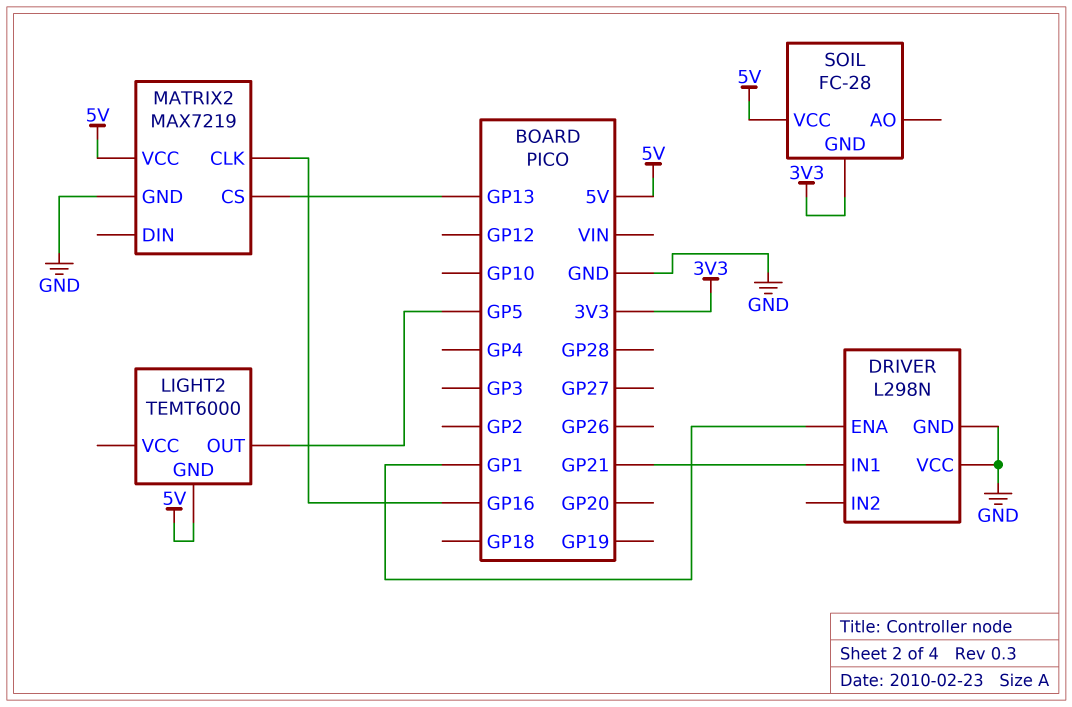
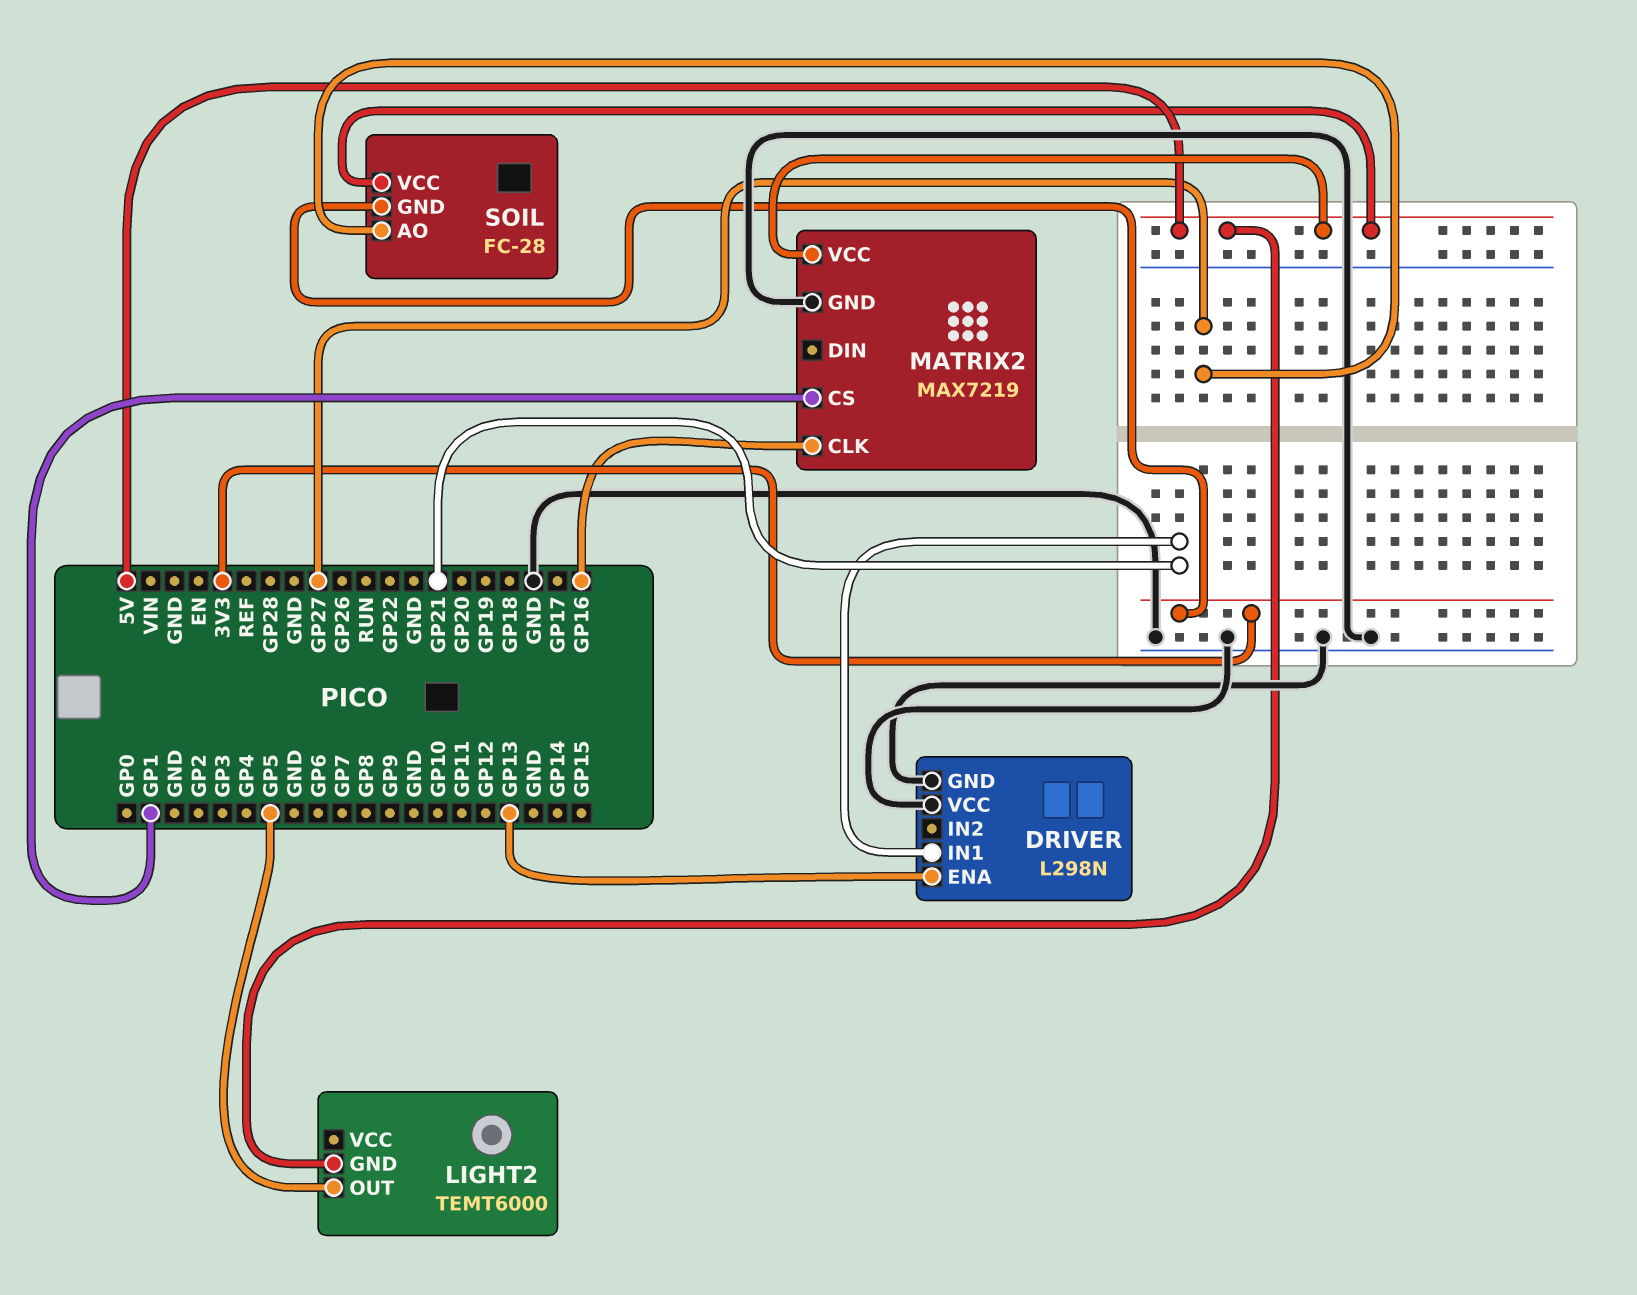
DRIVER pin ENA: GP1 -> GP13
MATRIX2 pin CS: GP13 -> GP1
SOIL pin AO: none -> GP27

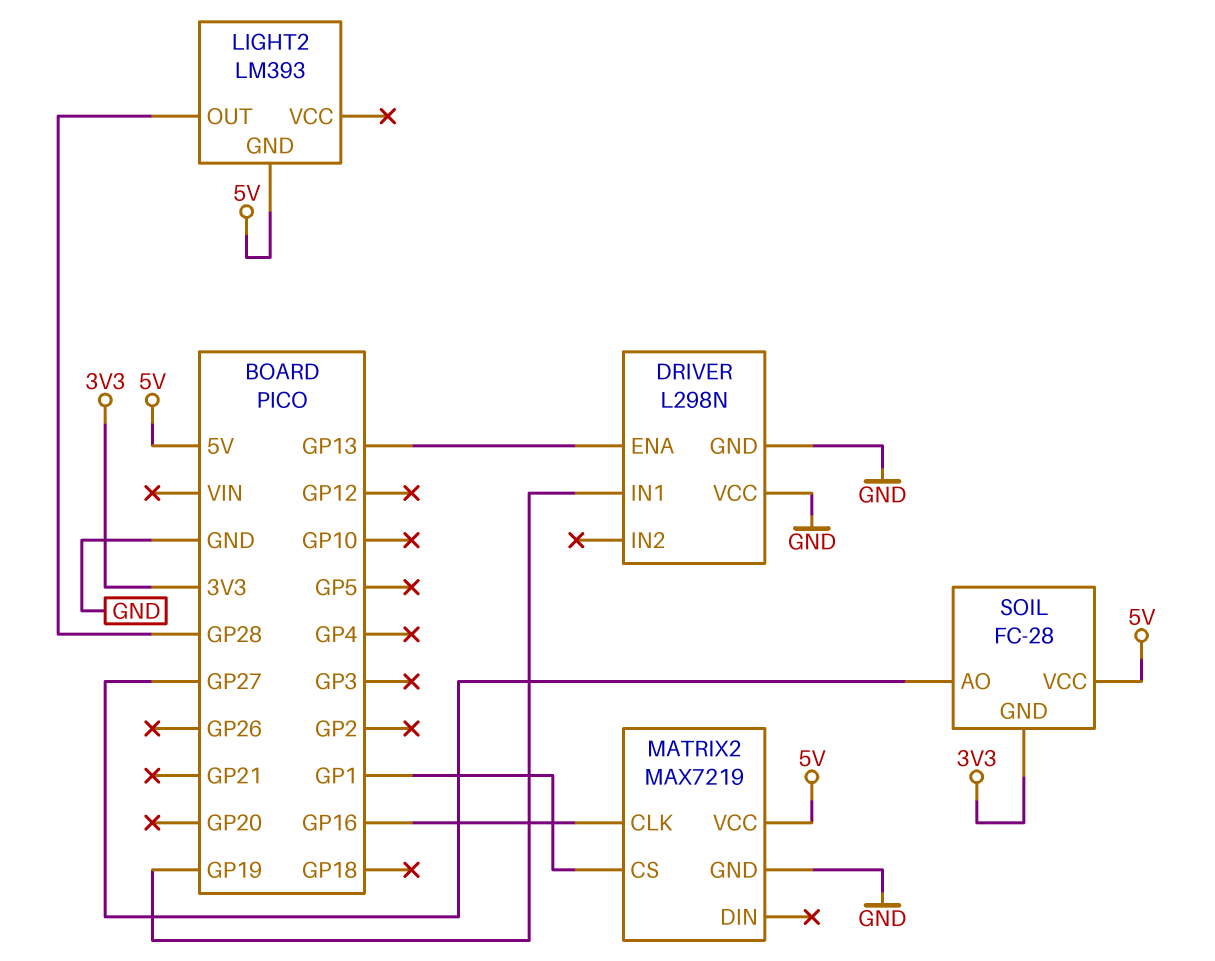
DRIVER pin IN1: GP21 -> GP19
LIGHT2: TEMT6000 -> LM393
LIGHT2 pin OUT: GP5 -> GP28

